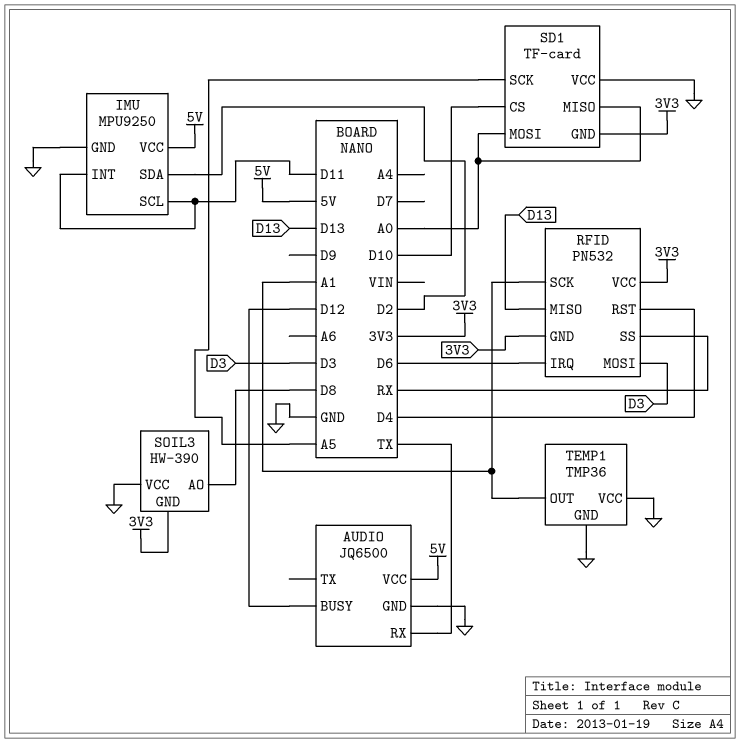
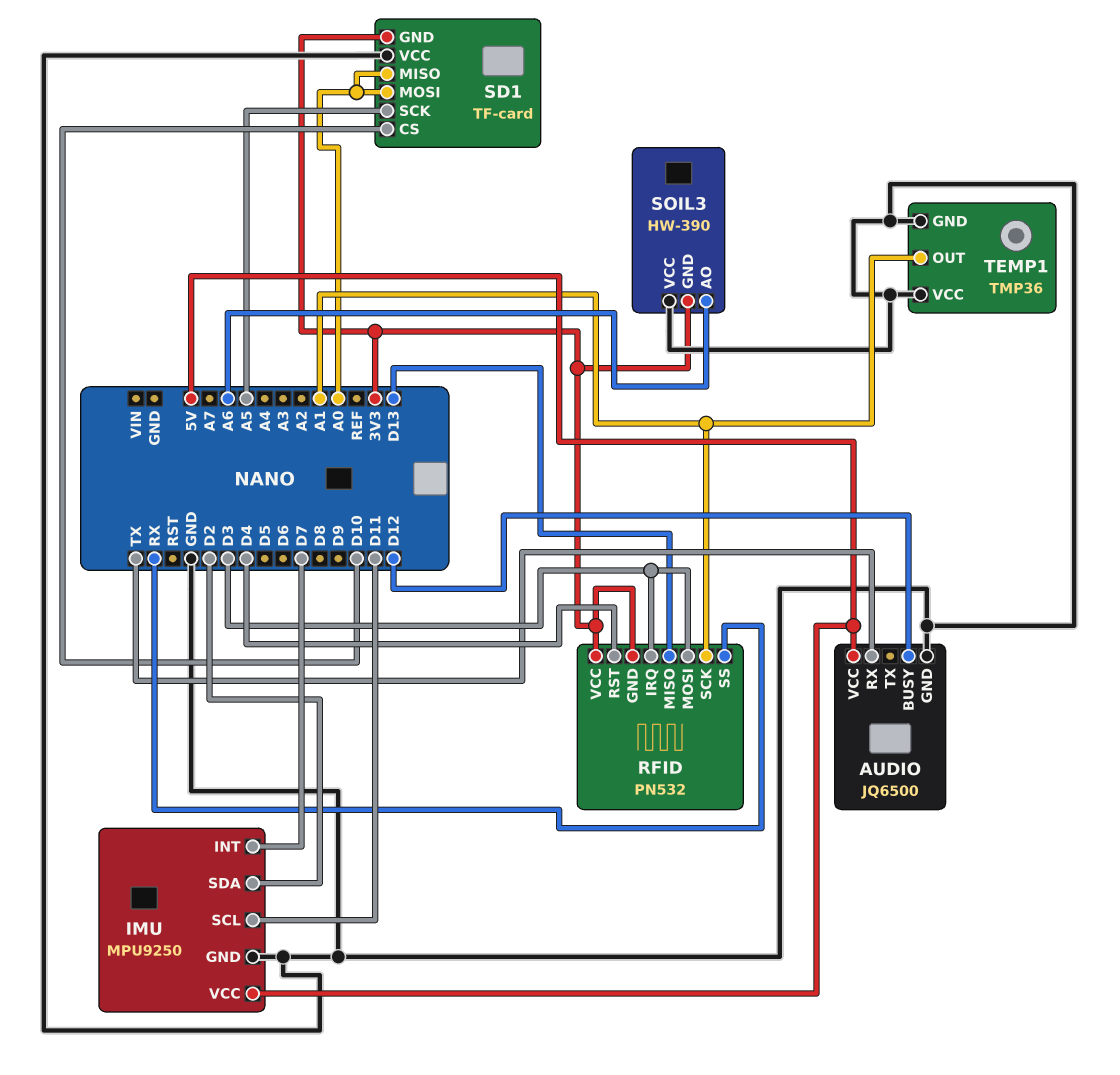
IMU pin INT: D11 -> D7
RFID pin IRQ: D6 -> D3
SOIL3 pin AO: D8 -> A6

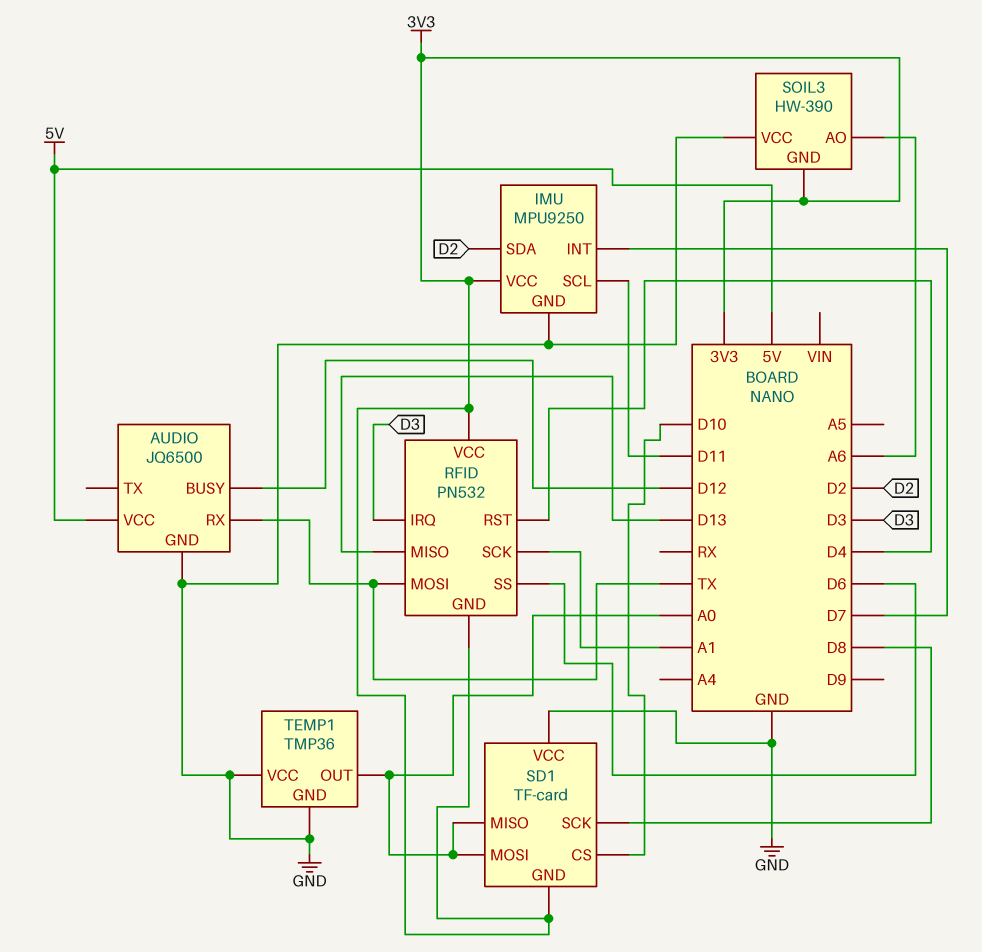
IMU pin VCC: 5V -> 3V3
RFID pin MOSI: D3 -> TX
RFID pin SS: RX -> D6
SD1 pin SCK: A5 -> D8
TEMP1 pin OUT: A1 -> A0

